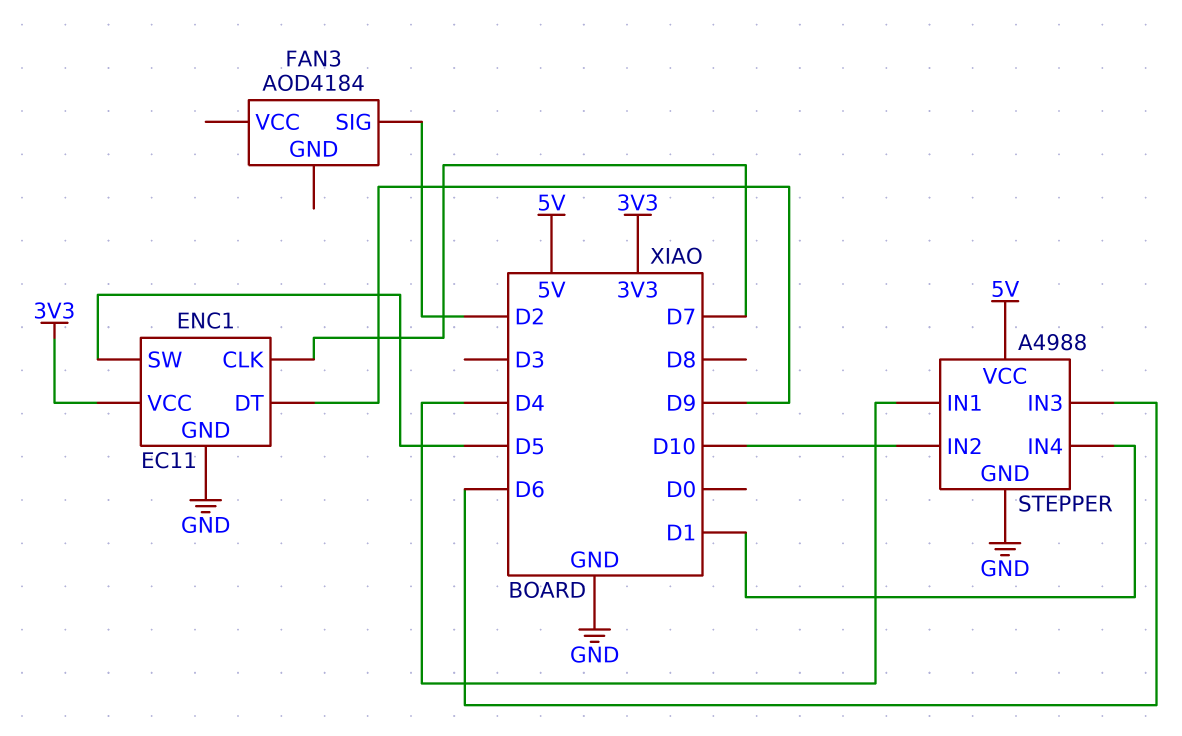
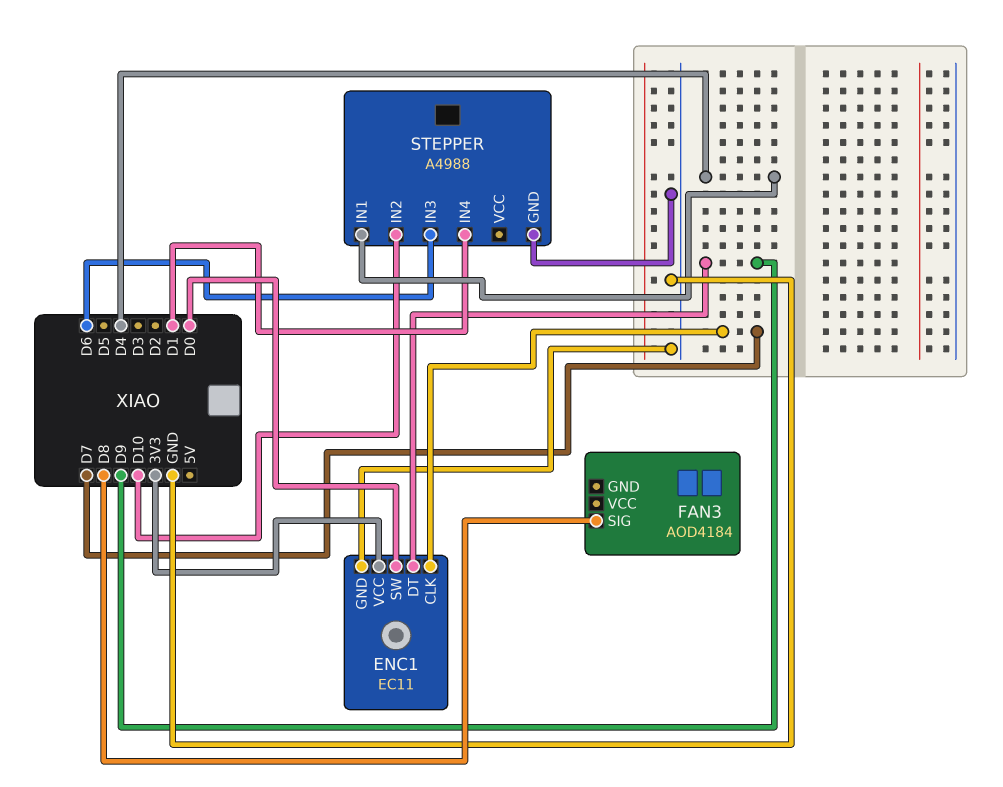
ENC1 pin SW: D5 -> D0
FAN3 pin SIG: D2 -> D8
STEPPER pin VCC: 5V -> none

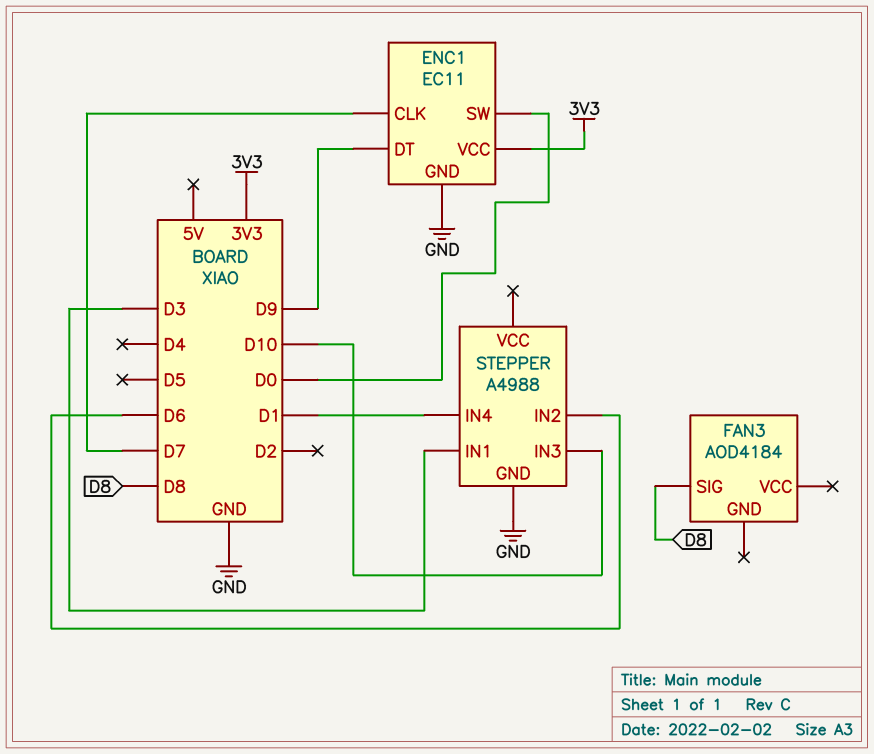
STEPPER pin IN1: D4 -> D3
STEPPER pin IN2: D10 -> D6
STEPPER pin IN3: D6 -> D10

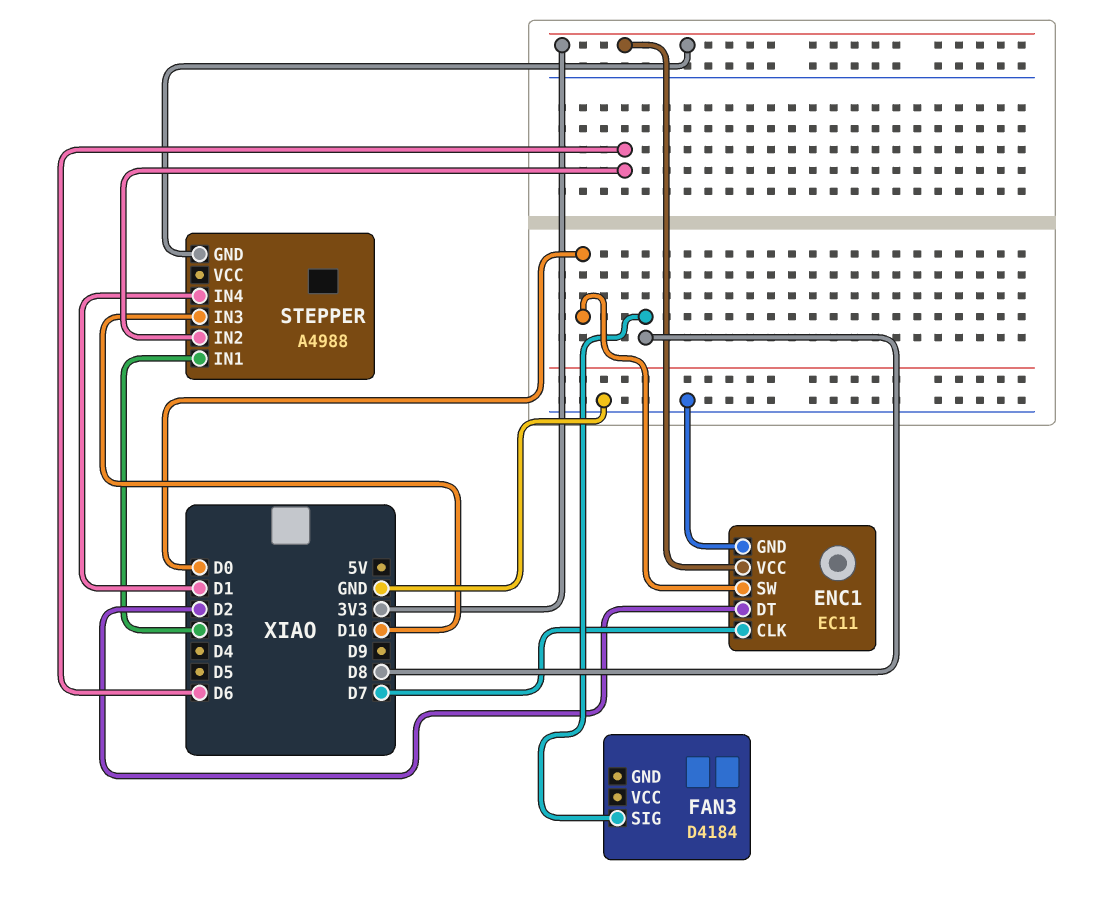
ENC1 pin DT: D9 -> D2
FAN3: AOD4184 -> D4184
STEPPER pin GND: GND -> 3V3

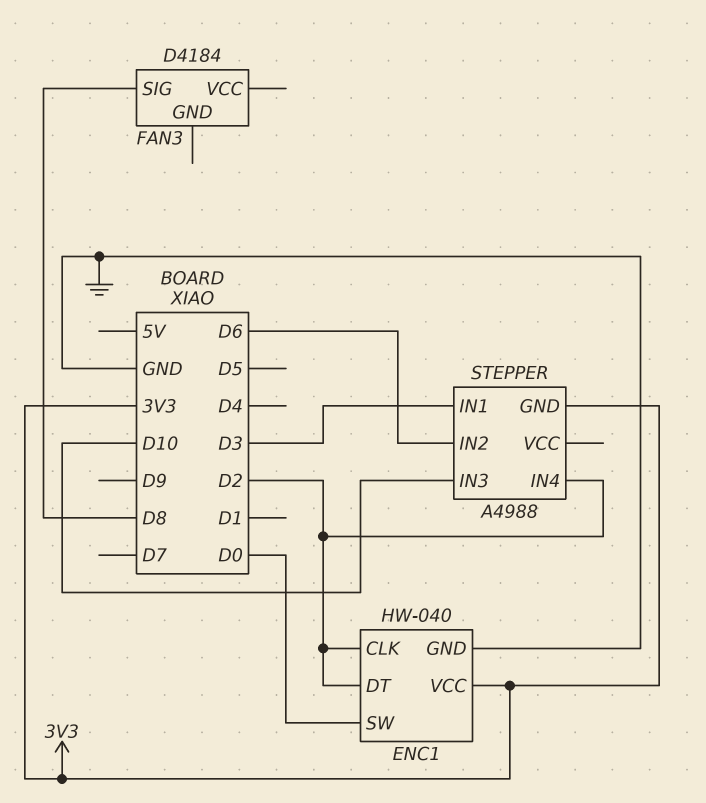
ENC1: EC11 -> HW-040
ENC1 pin CLK: D7 -> D2
STEPPER pin IN4: D1 -> D2

